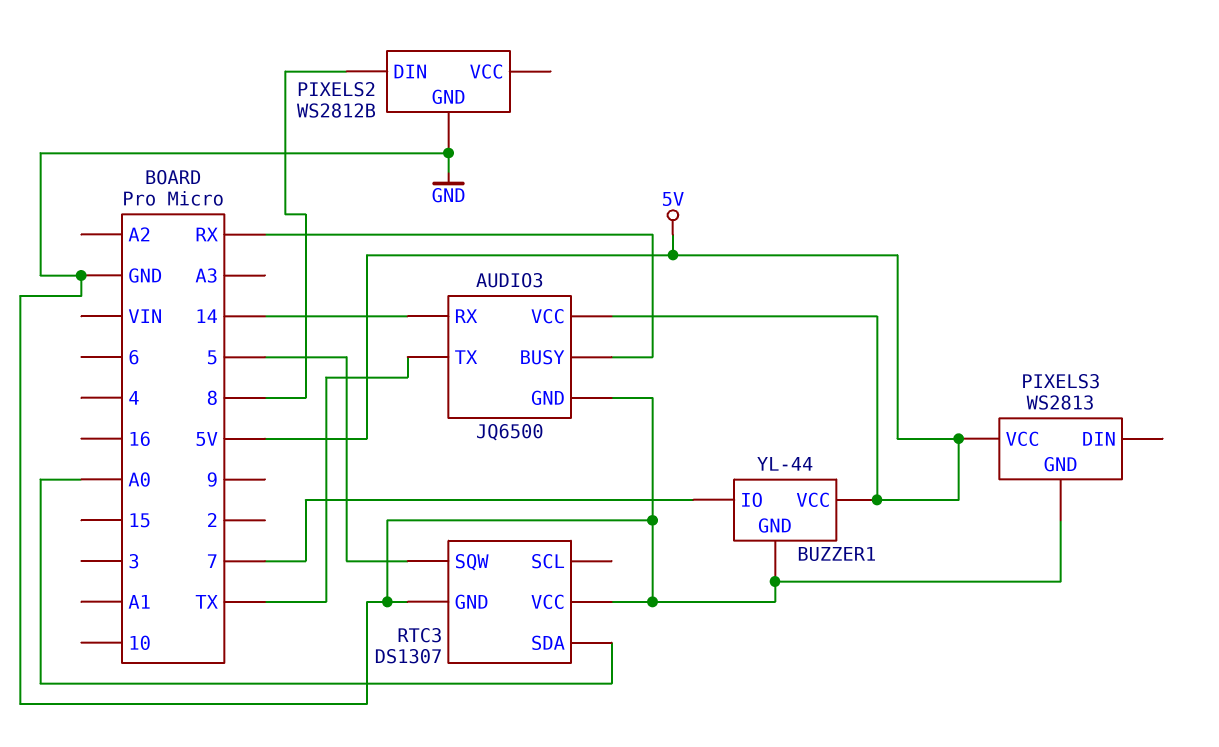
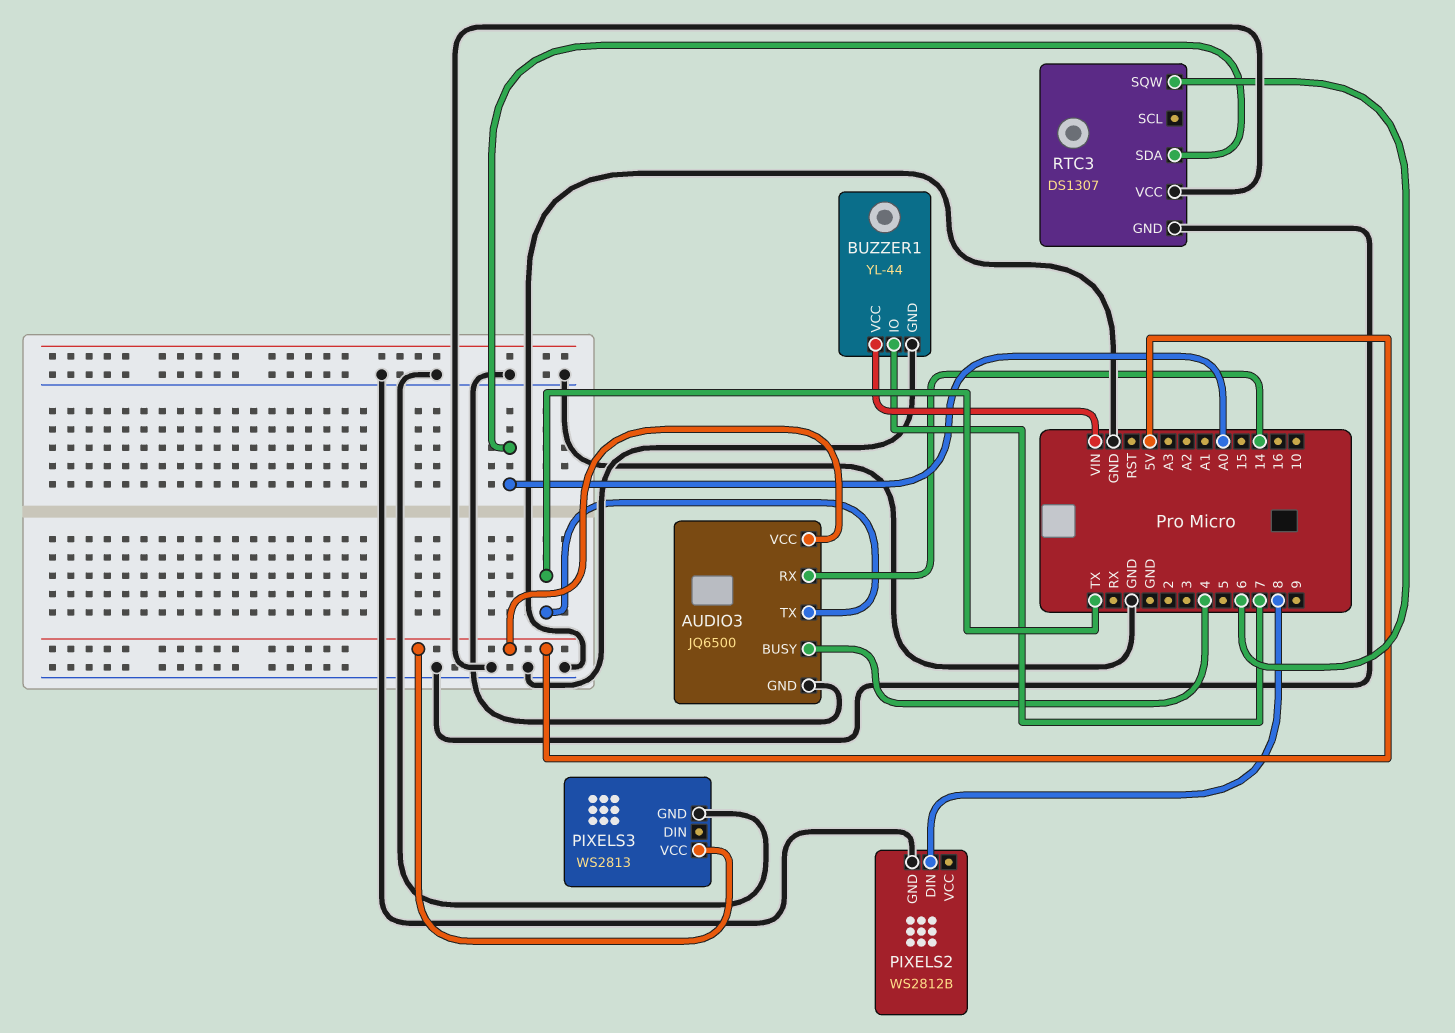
AUDIO3 pin BUSY: RX -> 4
BUZZER1 pin VCC: 5V -> VIN
RTC3 pin SQW: 5 -> 6

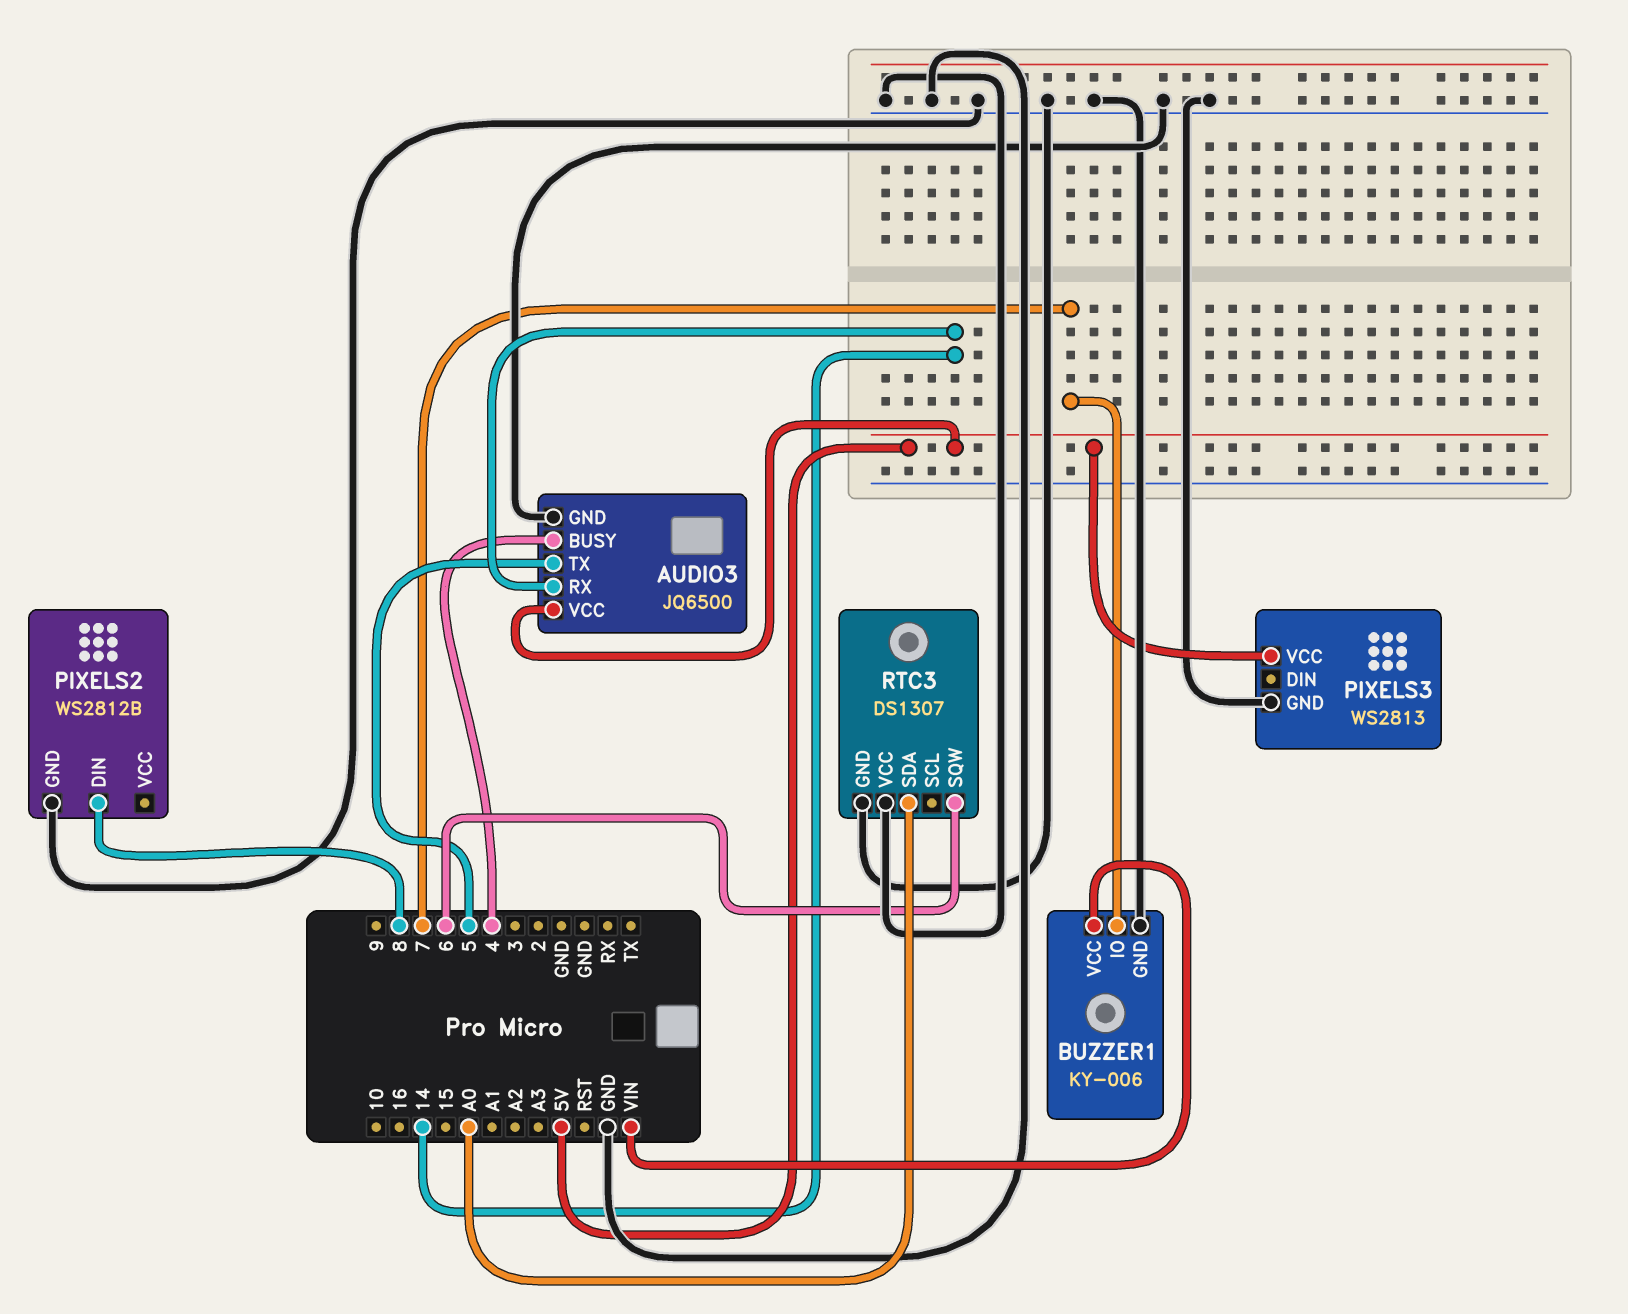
AUDIO3 pin TX: TX -> 5
BUZZER1: YL-44 -> KY-006

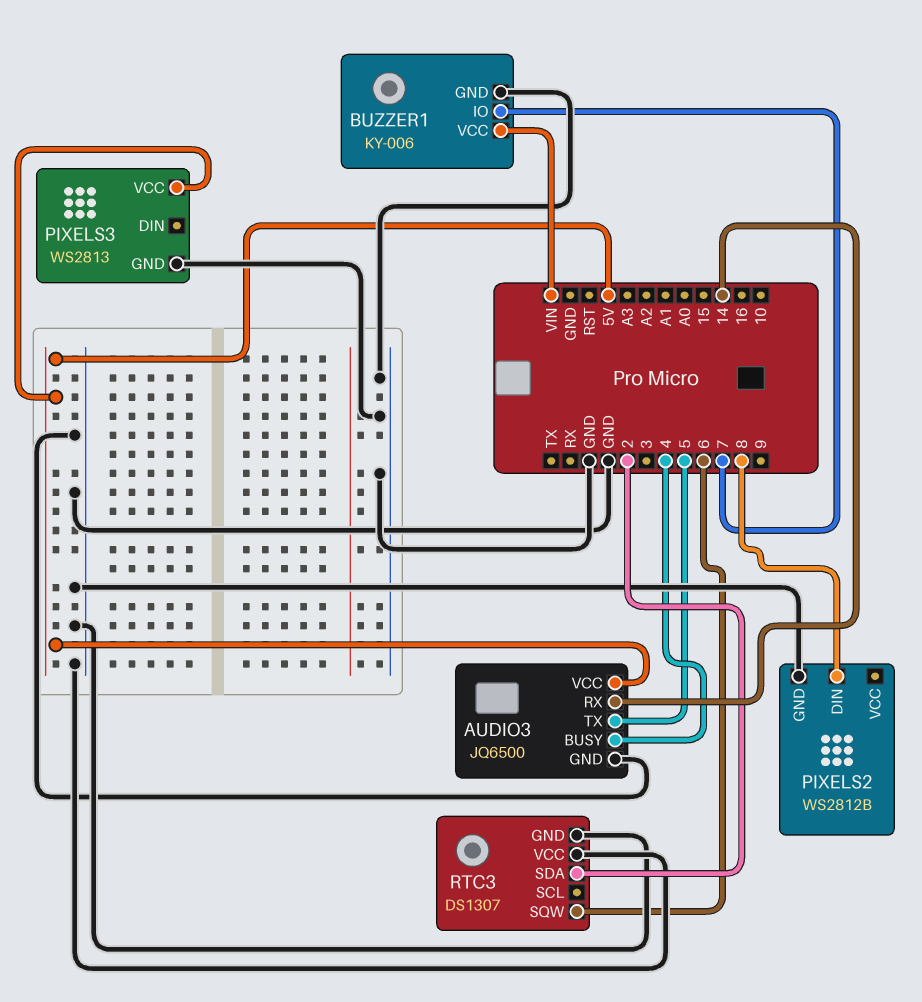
RTC3 pin SDA: A0 -> 2

